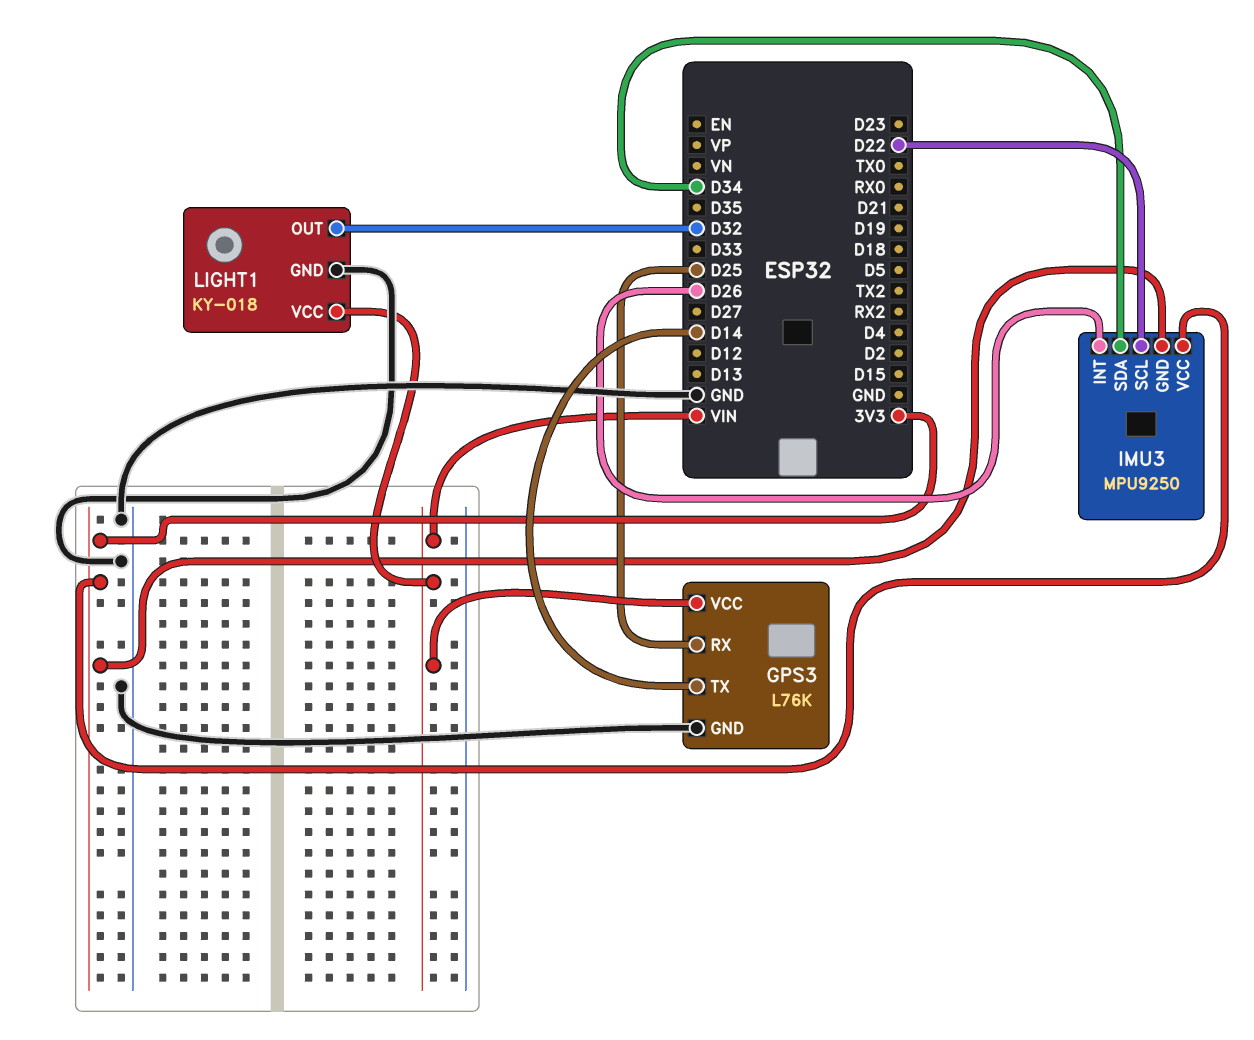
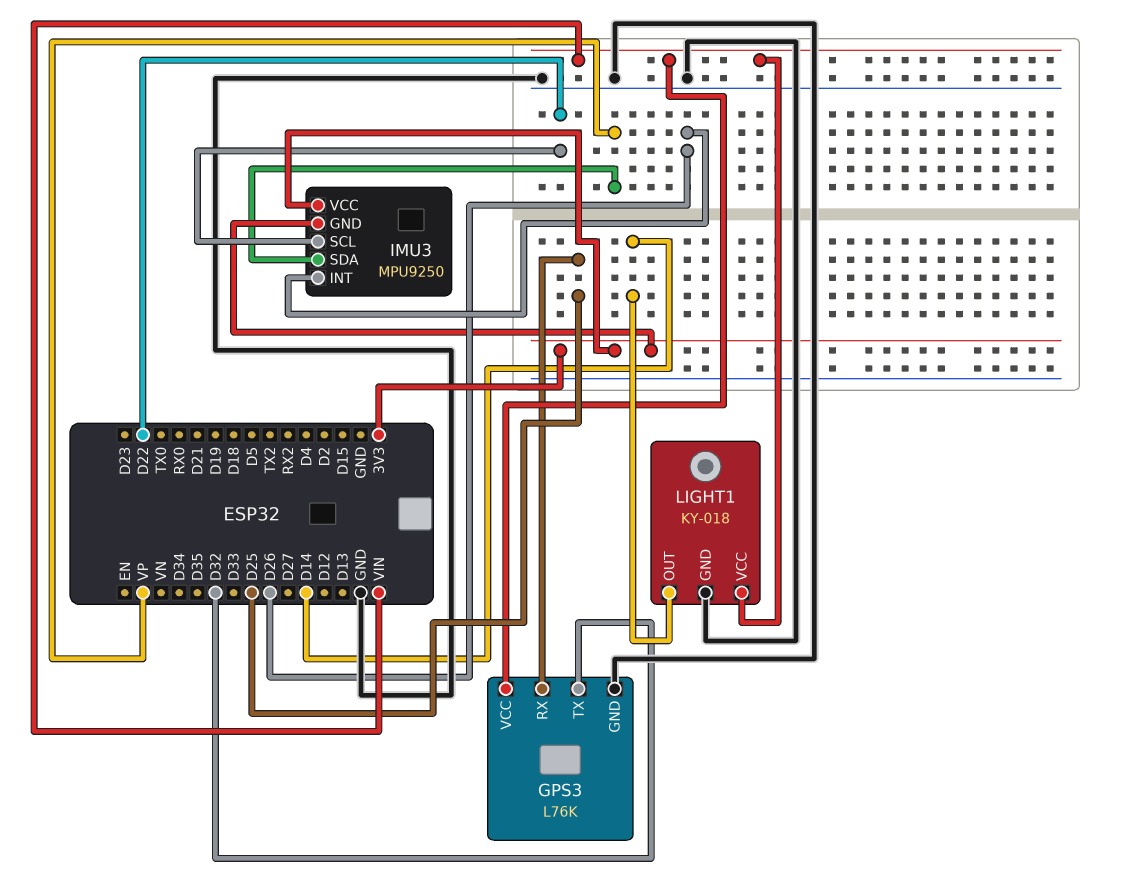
GPS3 pin TX: D14 -> D32
IMU3 pin SDA: D34 -> VP
LIGHT1 pin OUT: D32 -> D14

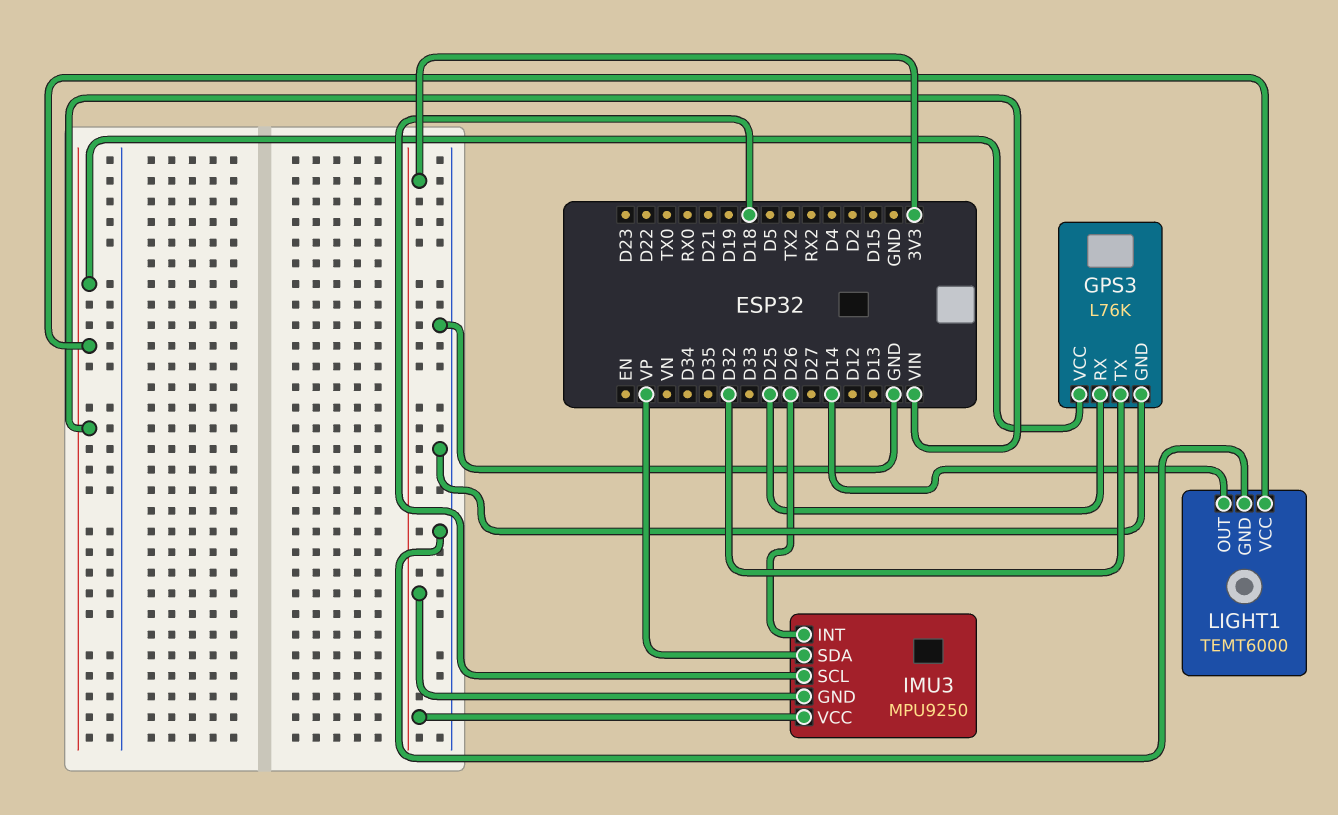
IMU3 pin SCL: D22 -> D18
LIGHT1: KY-018 -> TEMT6000

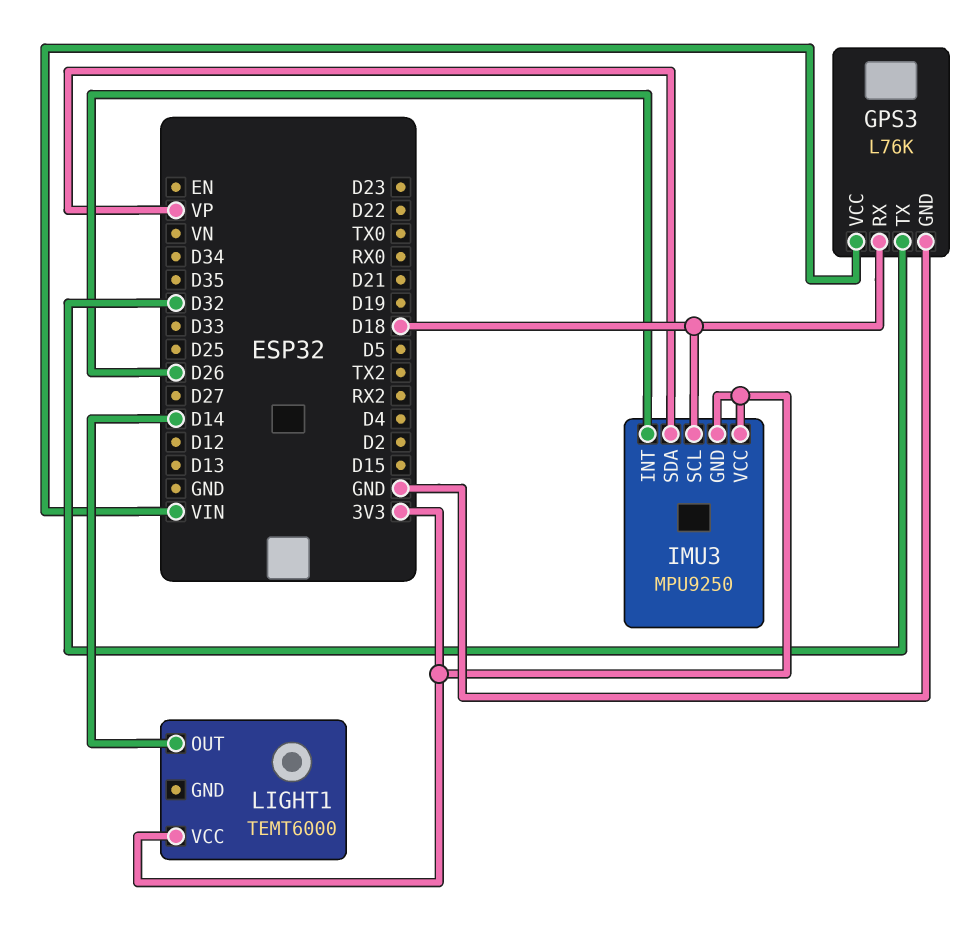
GPS3 pin RX: D25 -> D18
LIGHT1 pin GND: GND -> none
LIGHT1 pin VCC: VIN -> 3V3

